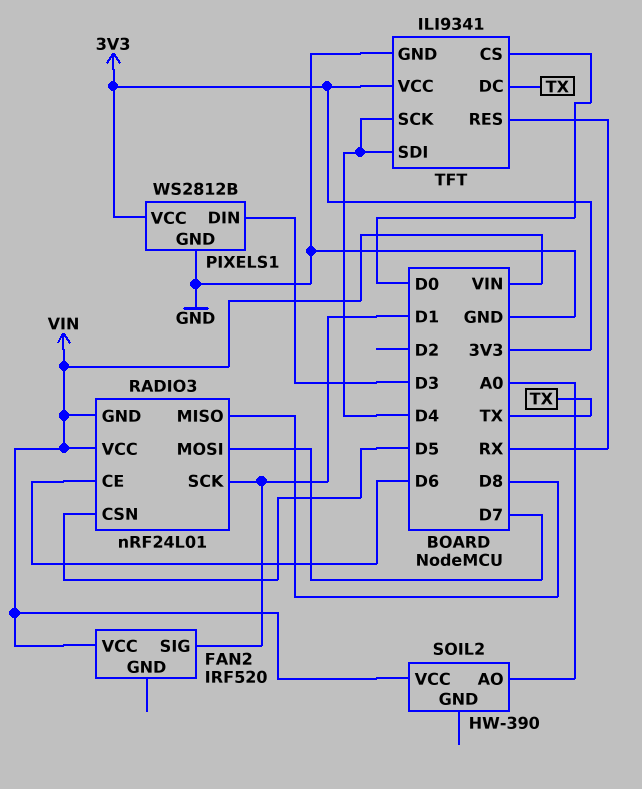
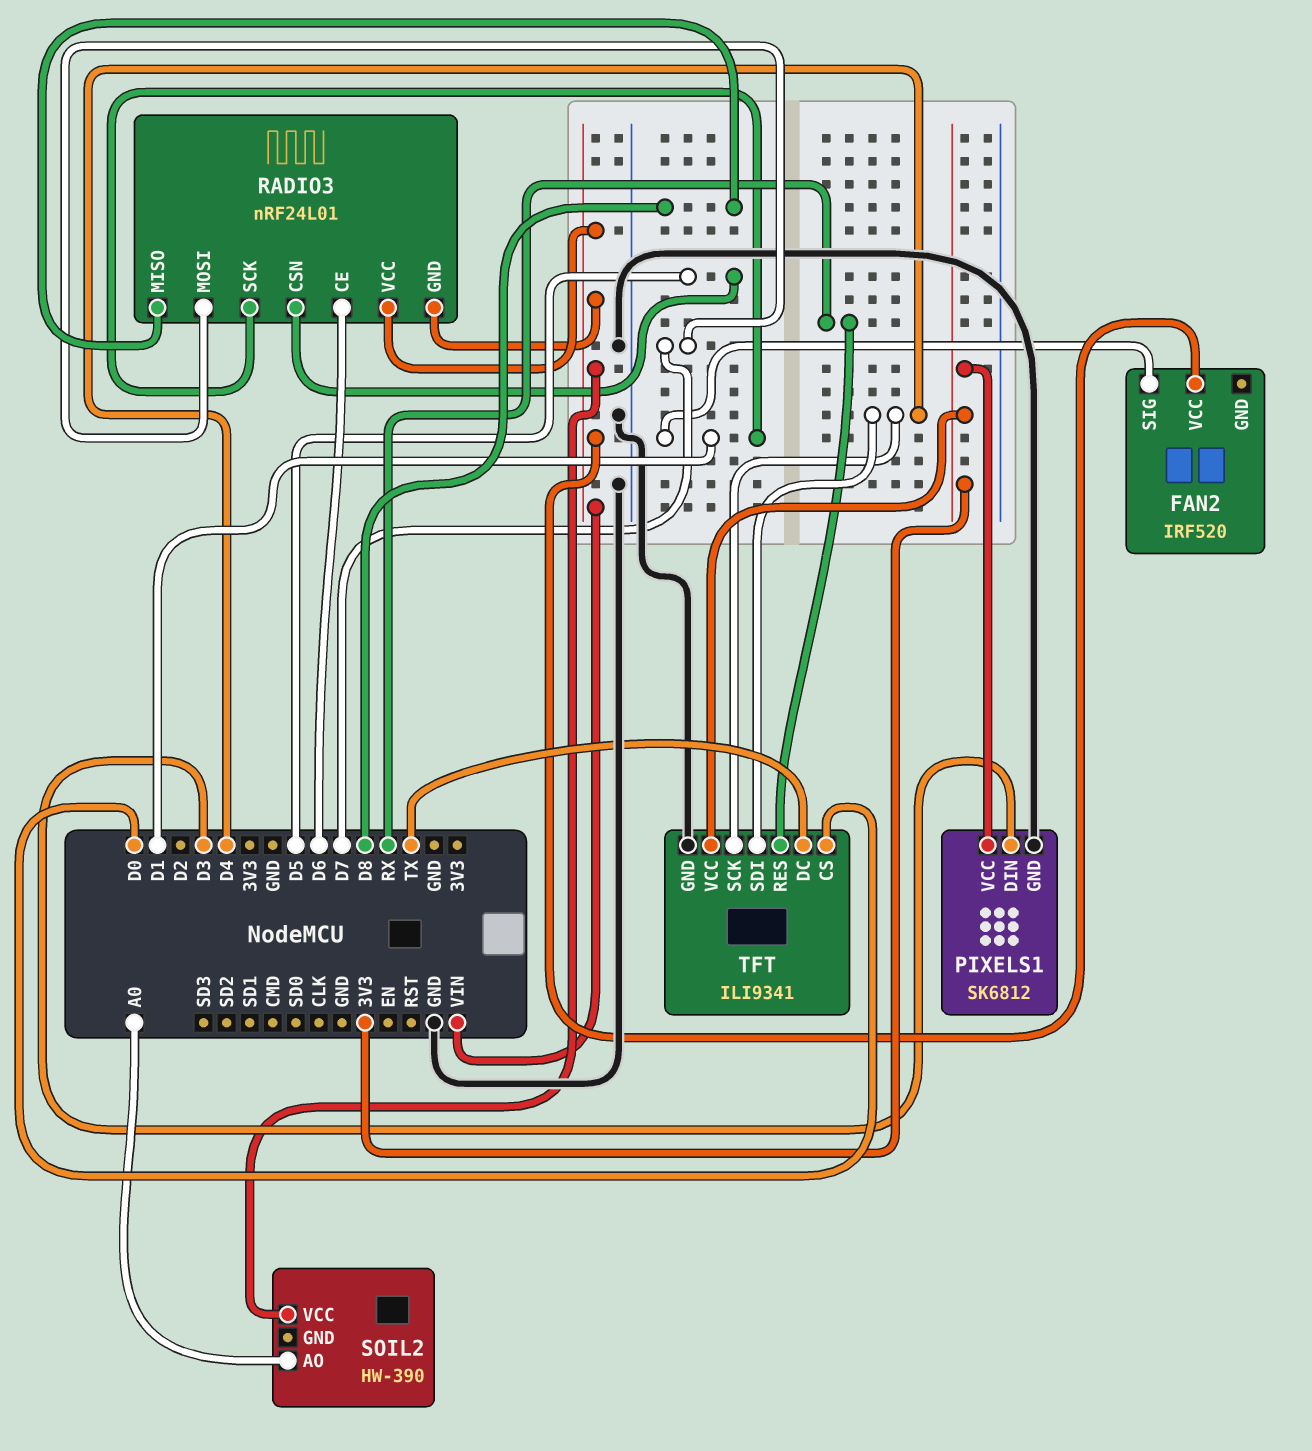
PIXELS1: WS2812B -> SK6812

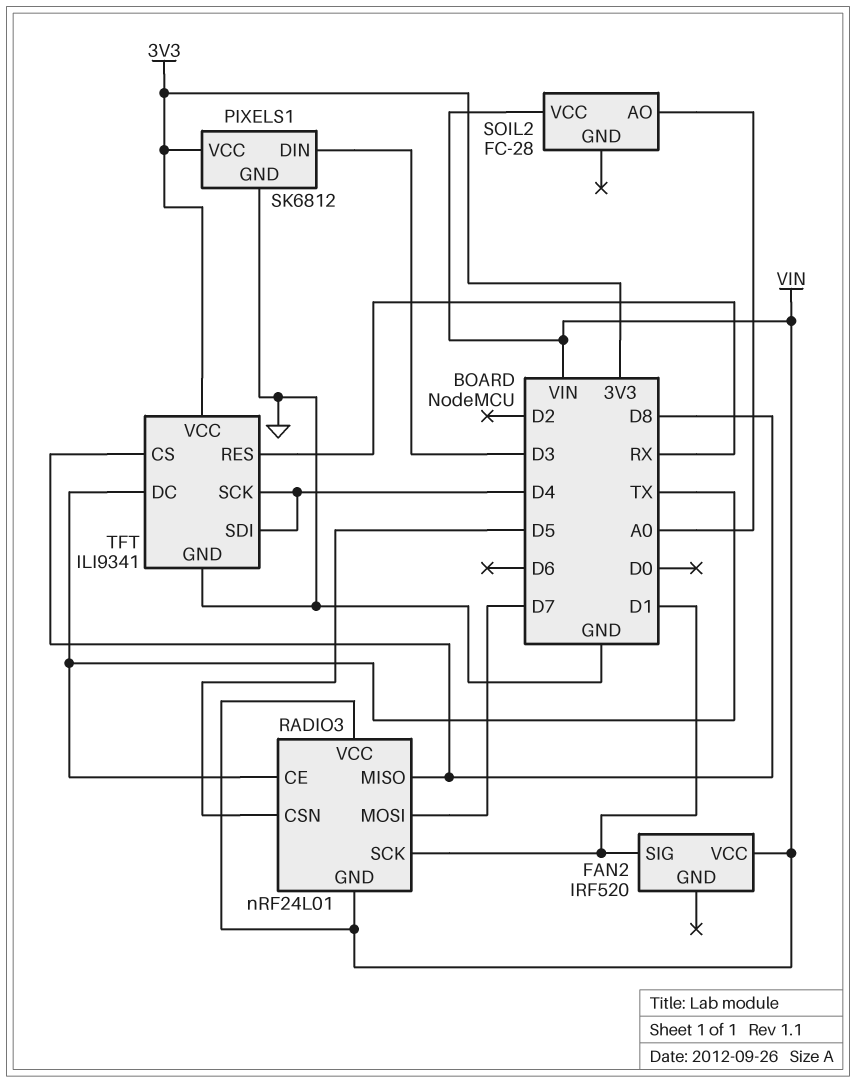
RADIO3 pin CE: D6 -> TX
SOIL2: HW-390 -> FC-28
TFT pin CS: D0 -> D8

